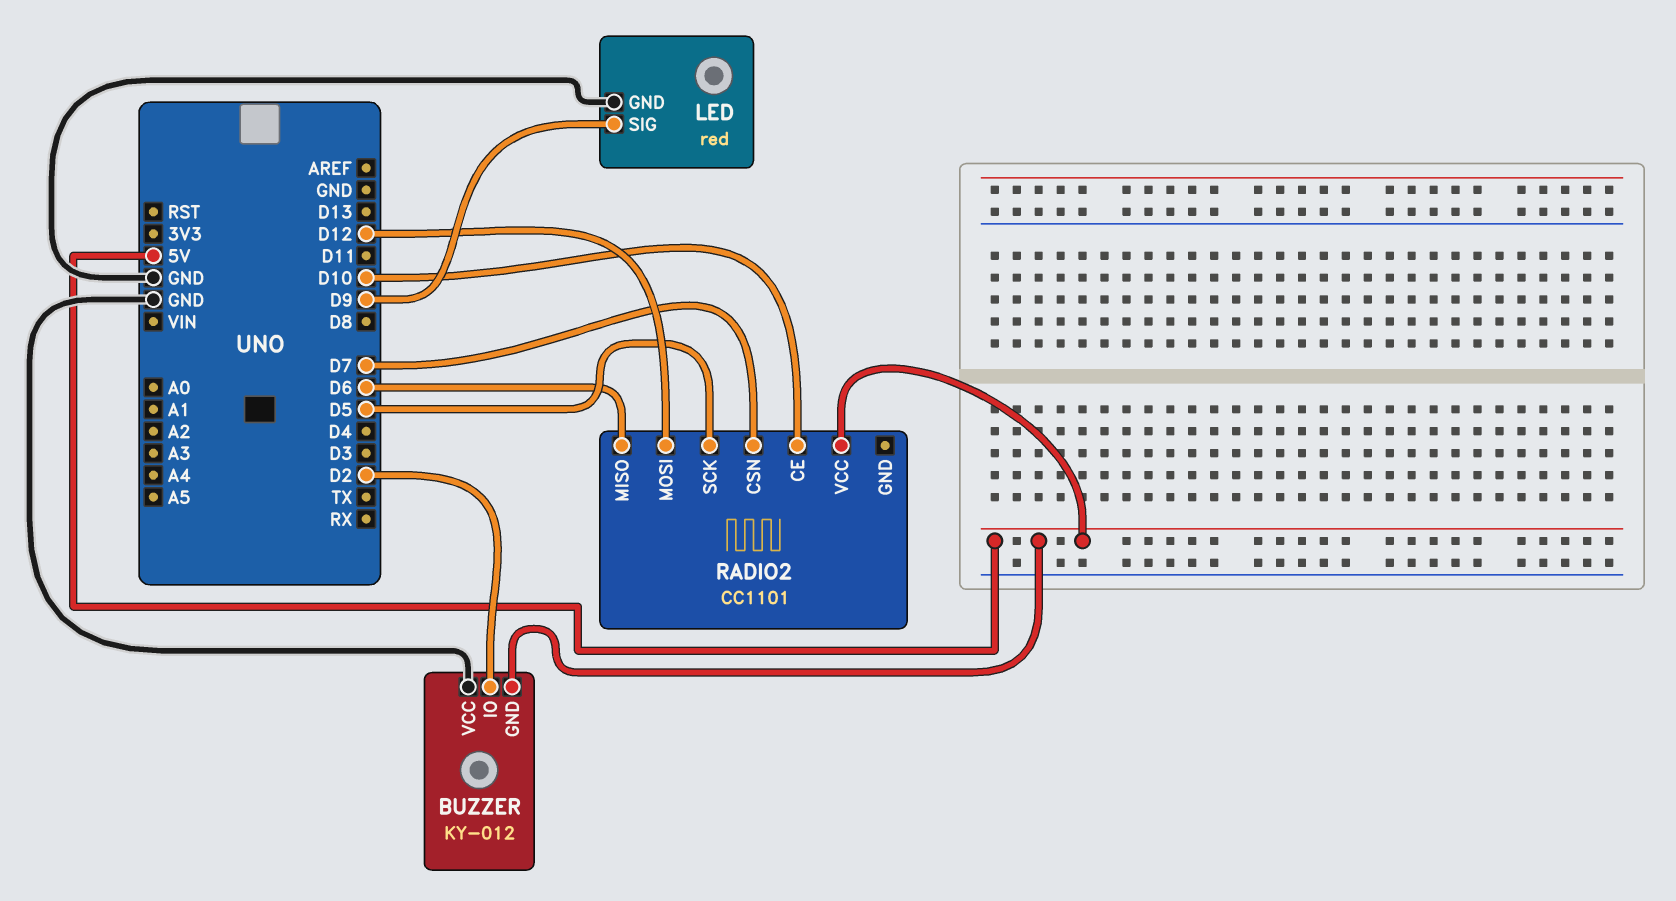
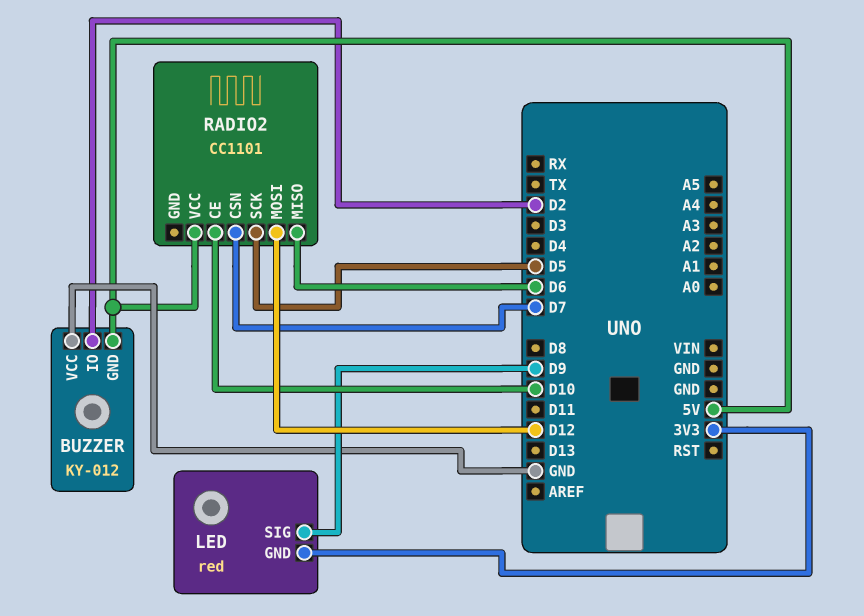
LED pin GND: GND -> 3V3

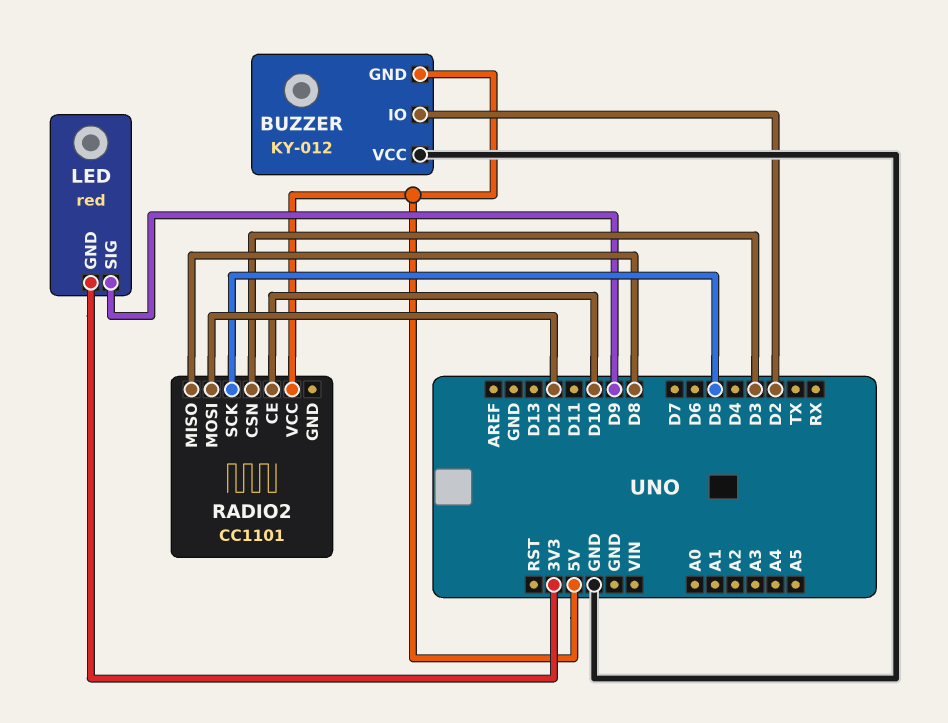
RADIO2 pin CSN: D7 -> D3
RADIO2 pin MISO: D6 -> D8

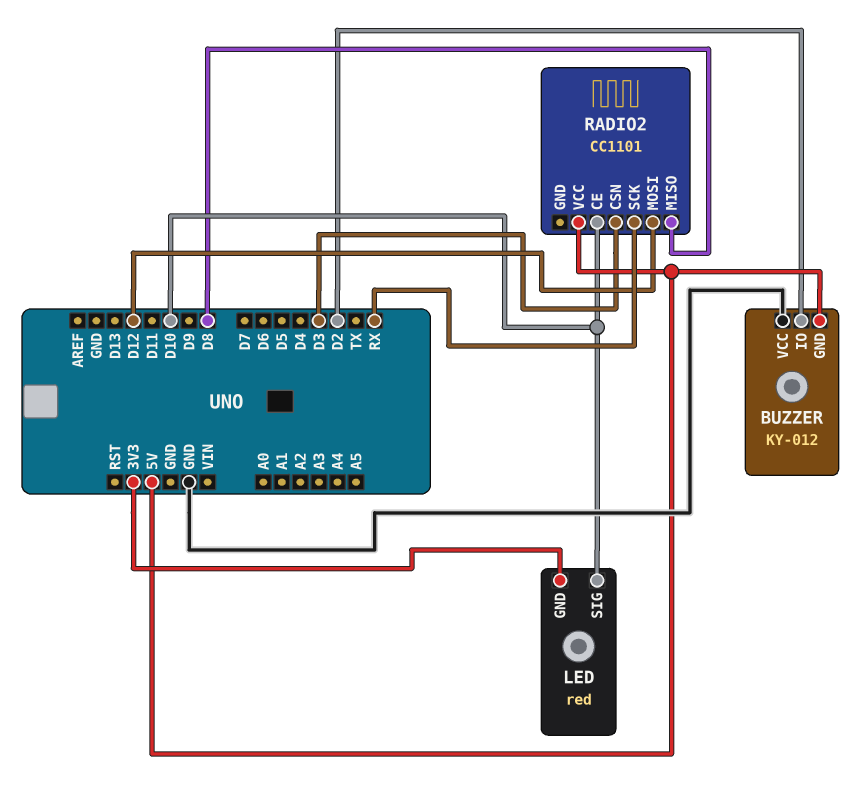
LED pin SIG: D9 -> D10
RADIO2 pin SCK: D5 -> RX

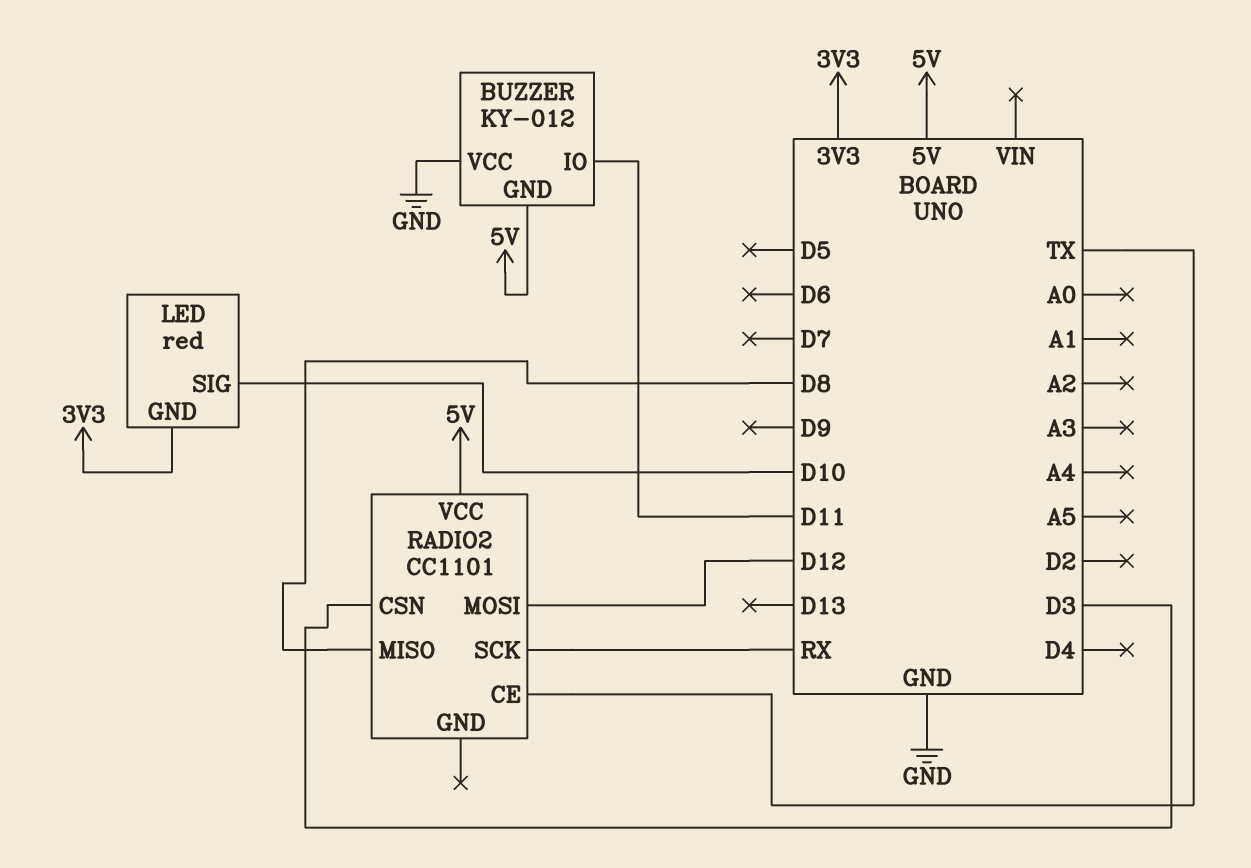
BUZZER pin IO: D2 -> D11
RADIO2 pin CE: D10 -> TX

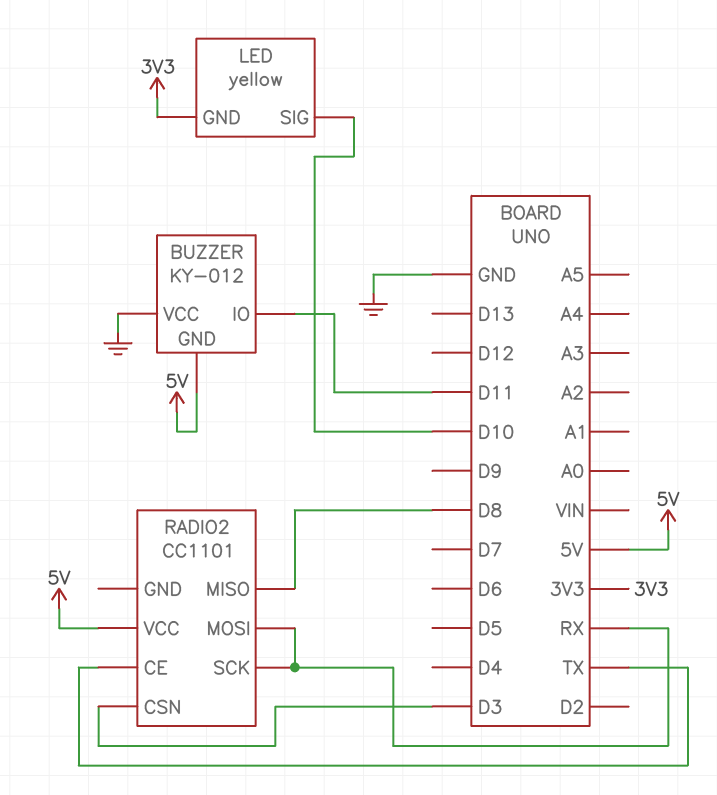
LED: red -> yellow
RADIO2 pin MOSI: D12 -> RX

